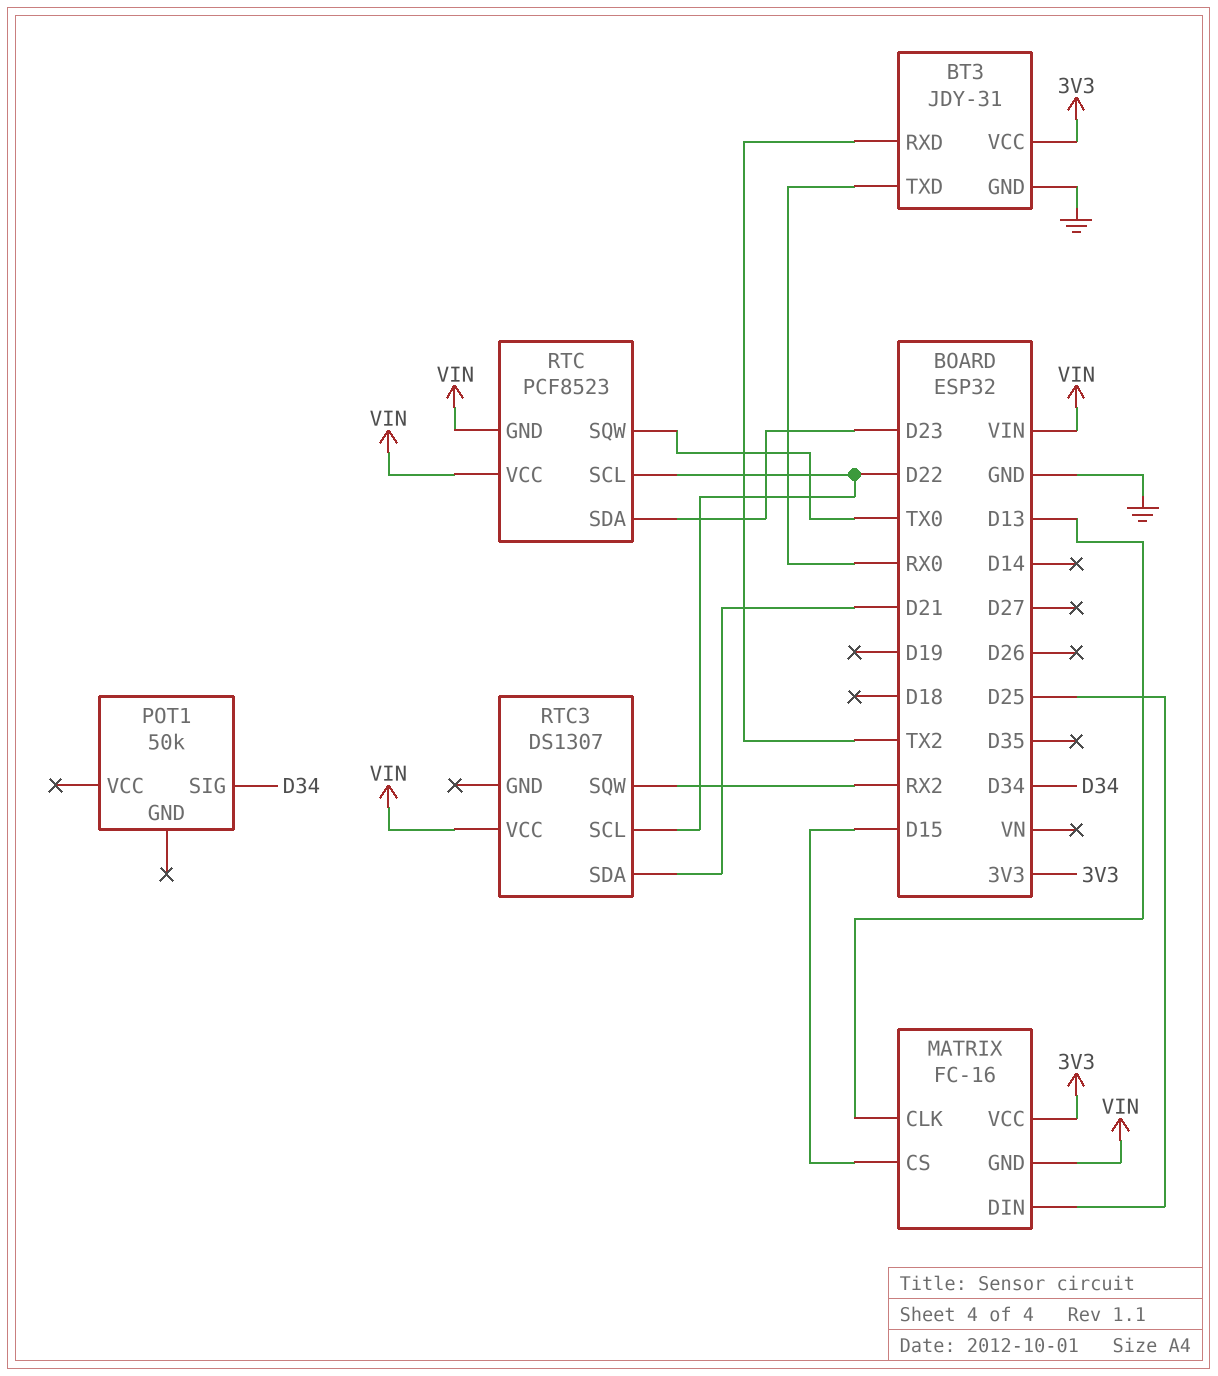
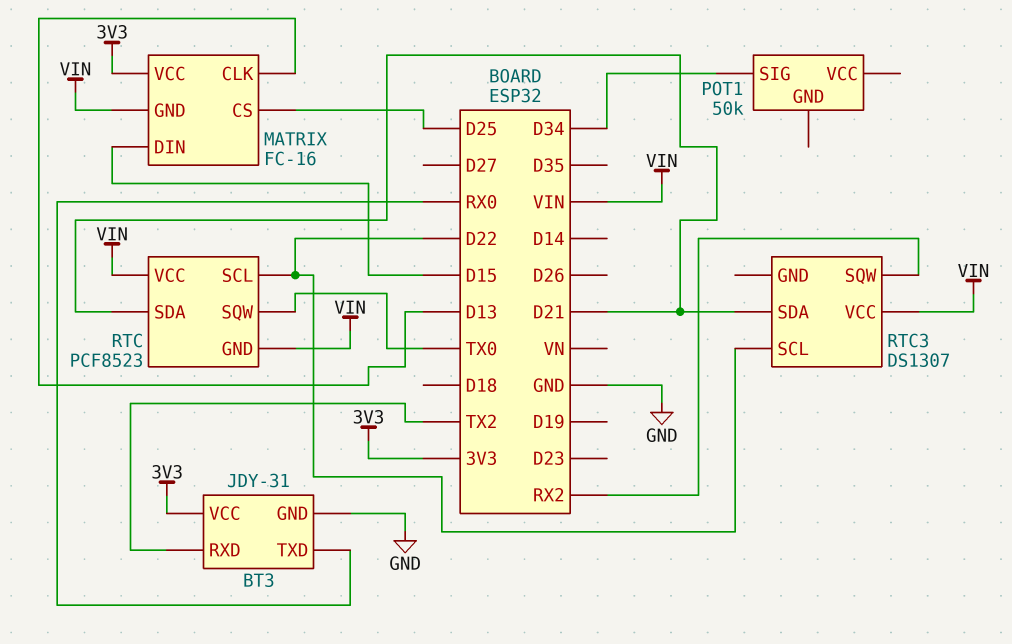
MATRIX pin CS: D15 -> D25
MATRIX pin DIN: D25 -> D15
RTC pin SDA: D23 -> D21

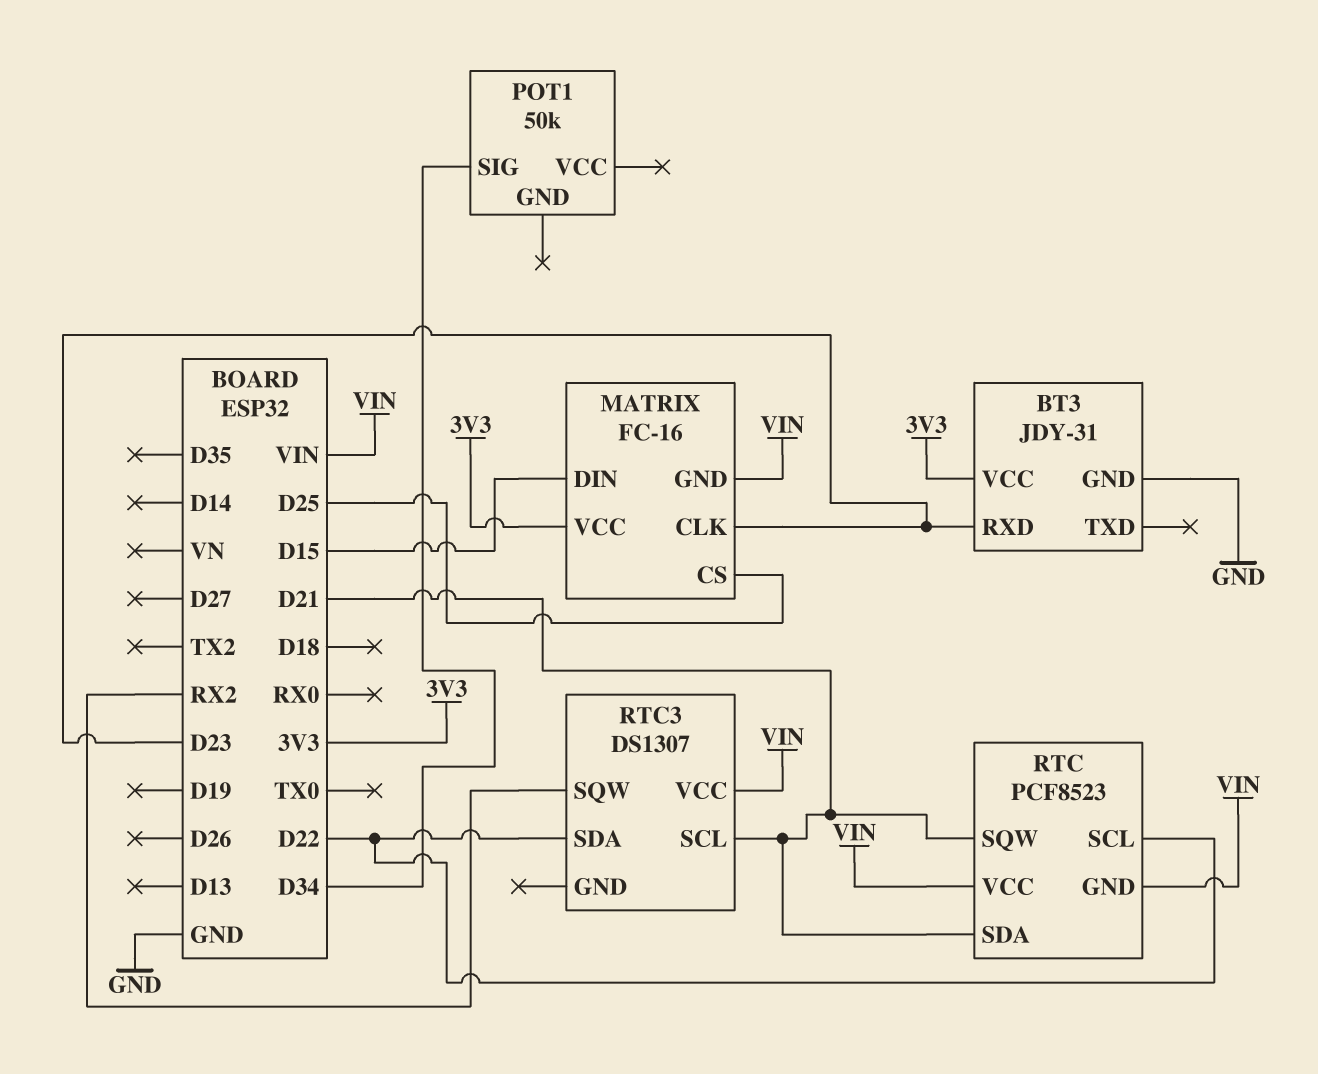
BT3 pin RXD: TX2 -> D23
BT3 pin TXD: RX0 -> none
MATRIX pin CLK: D13 -> D23
RTC pin SQW: TX0 -> D21
RTC3 pin SCL: D22 -> D21
RTC3 pin SDA: D21 -> D22

